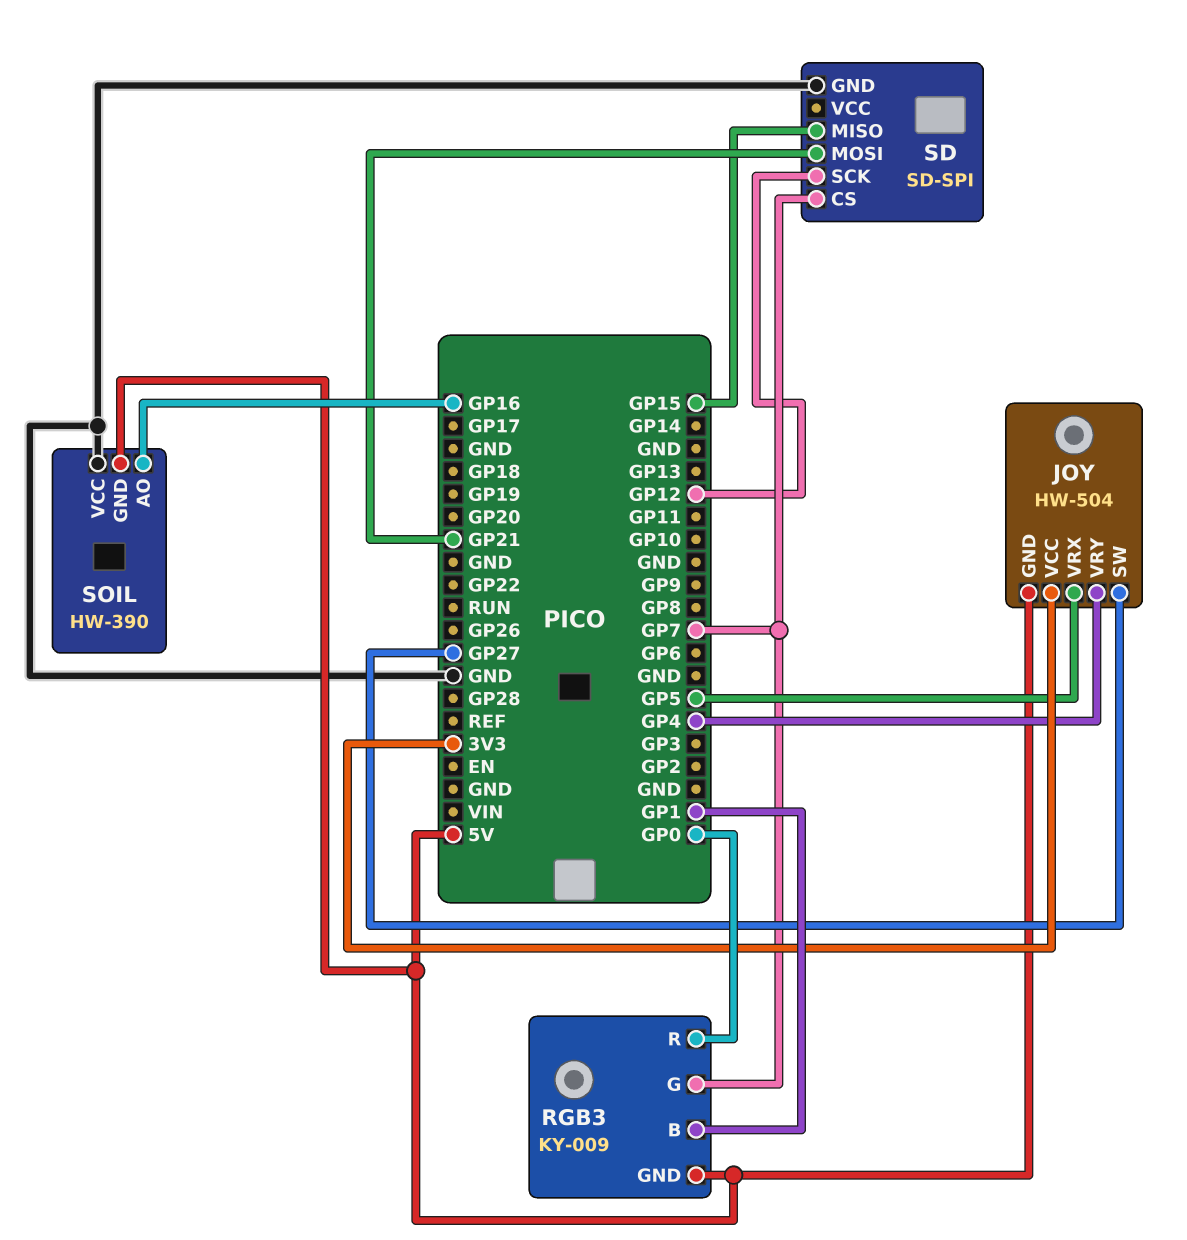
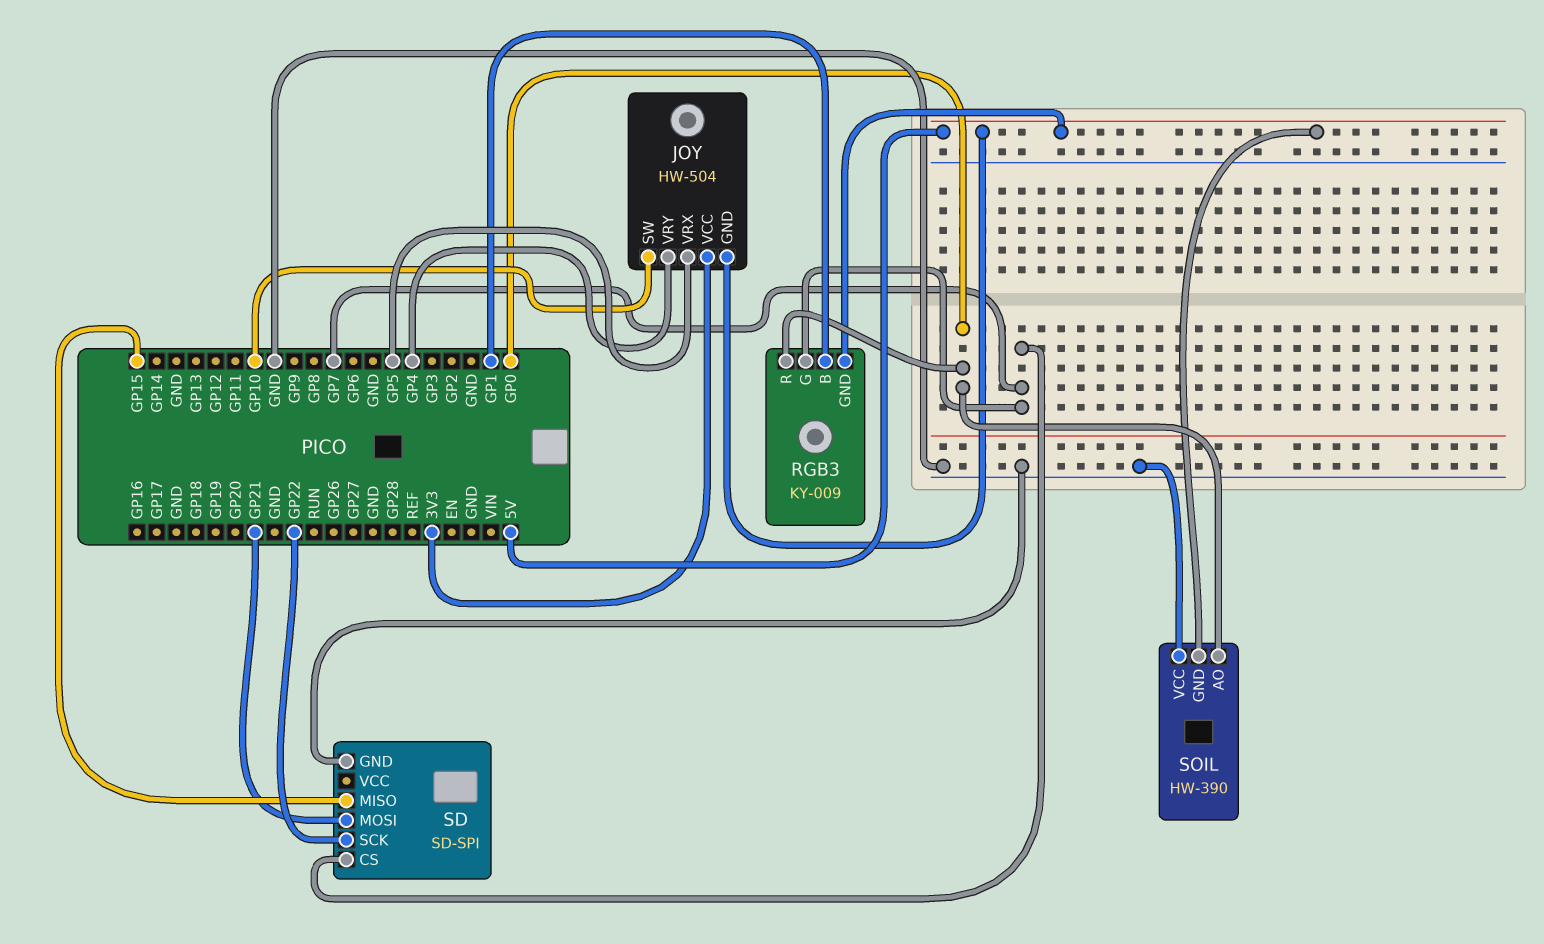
JOY pin SW: GP27 -> GP10
SD pin SCK: GP12 -> GP22
SOIL pin AO: GP16 -> GP0

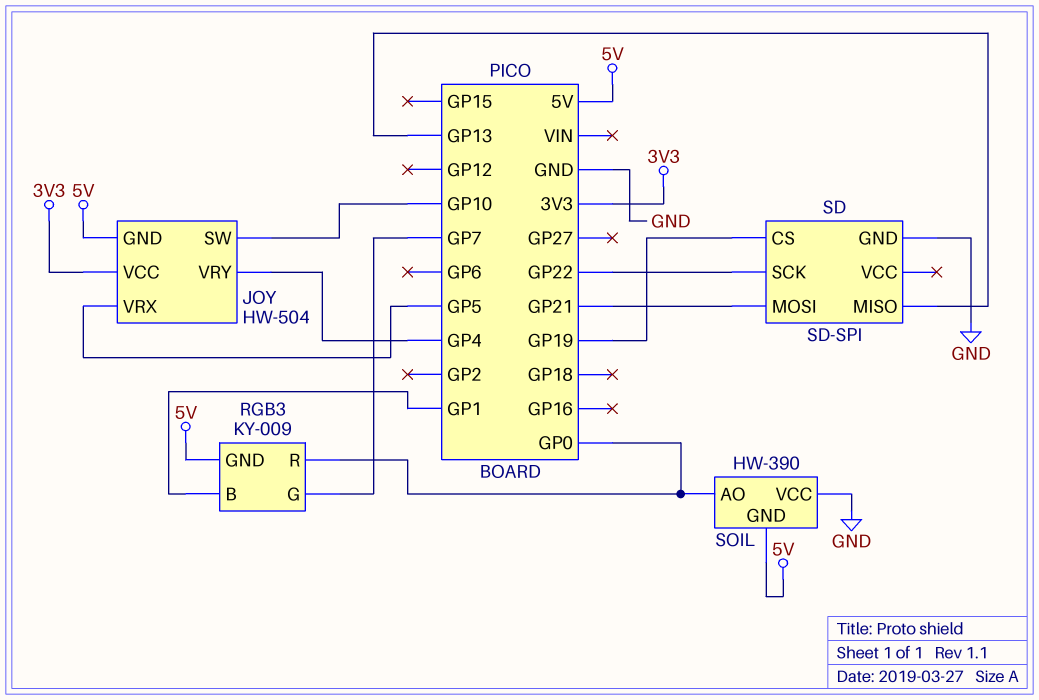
SD pin CS: GP7 -> GP19
SD pin MISO: GP15 -> GP13

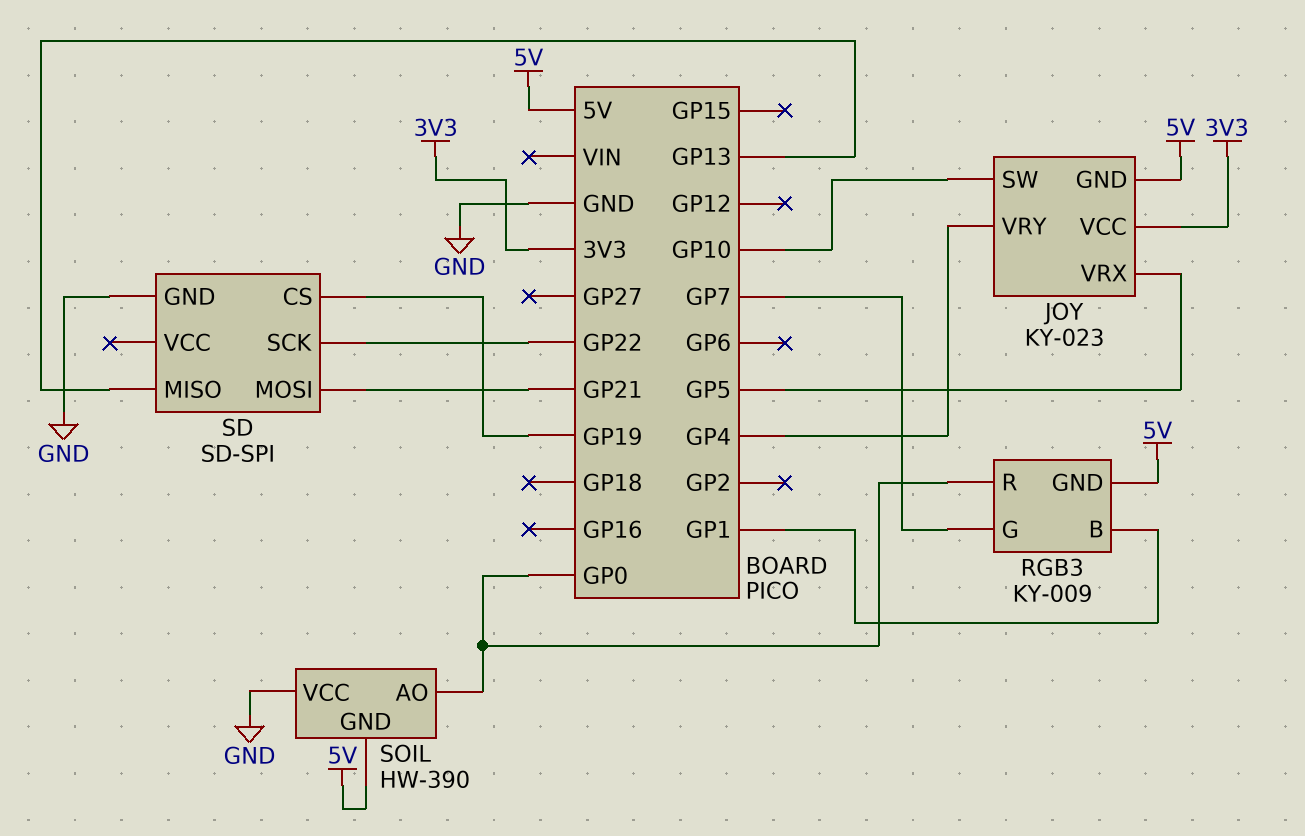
JOY: HW-504 -> KY-023

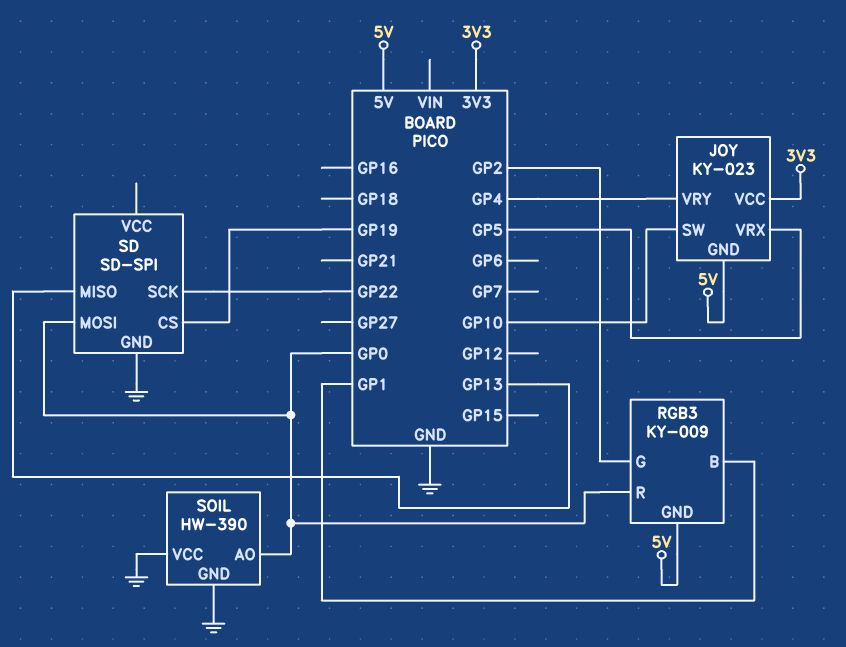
RGB3 pin G: GP7 -> GP2
SD pin MOSI: GP21 -> GP0
SOIL pin GND: 5V -> GND

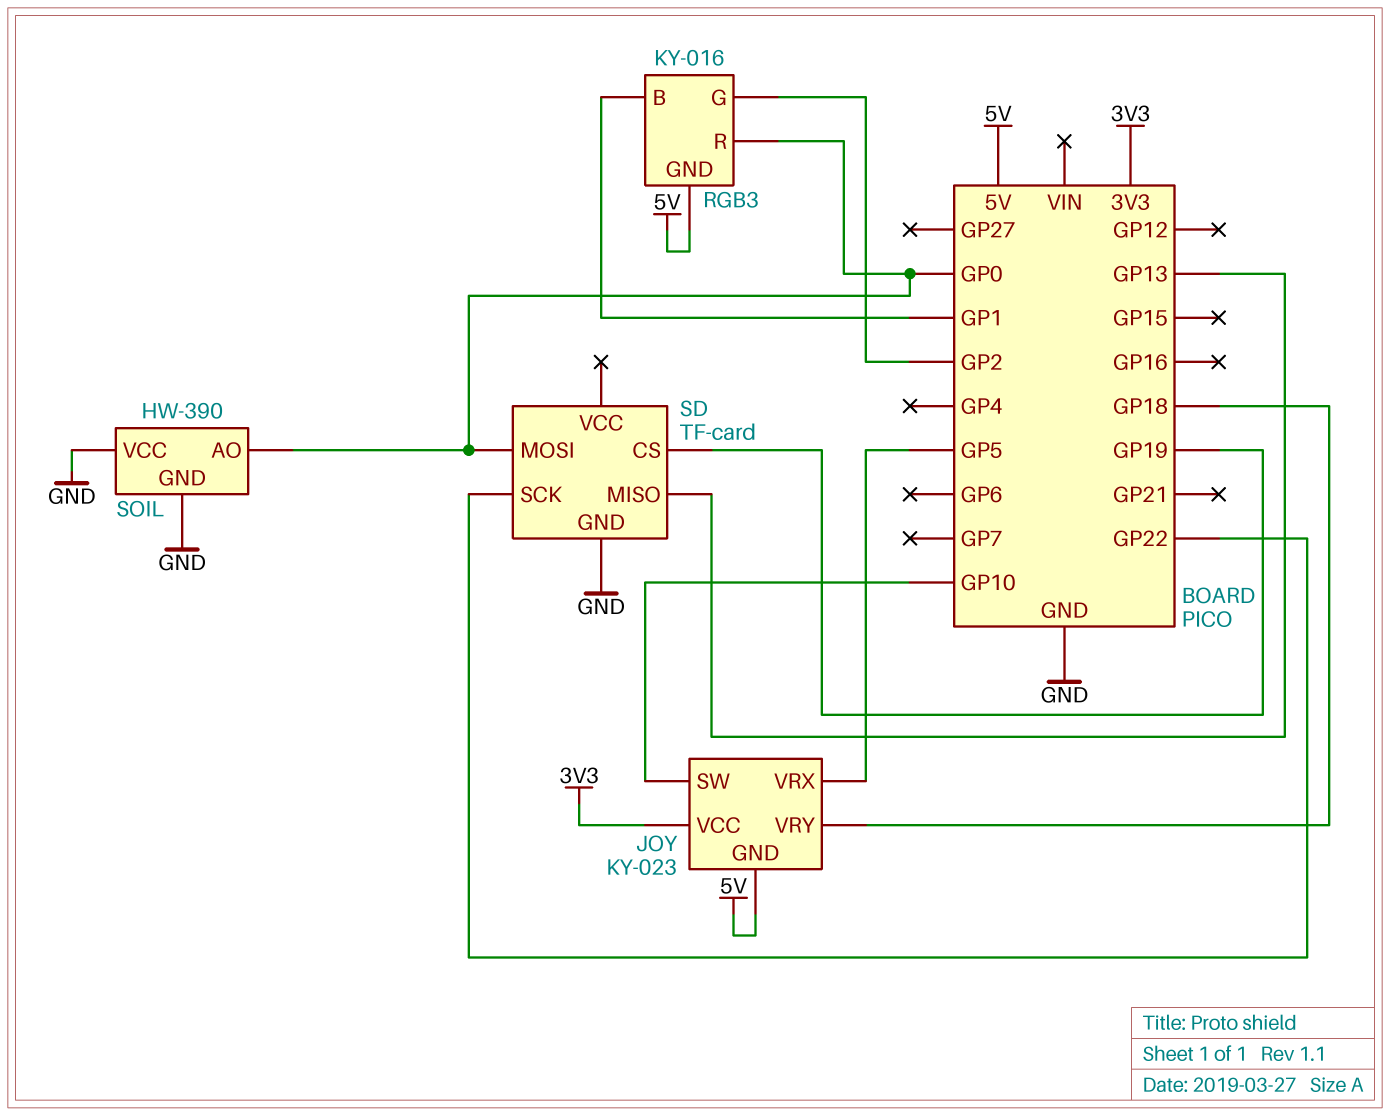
JOY pin VRY: GP4 -> GP18
RGB3: KY-009 -> KY-016
SD: SD-SPI -> TF-card

